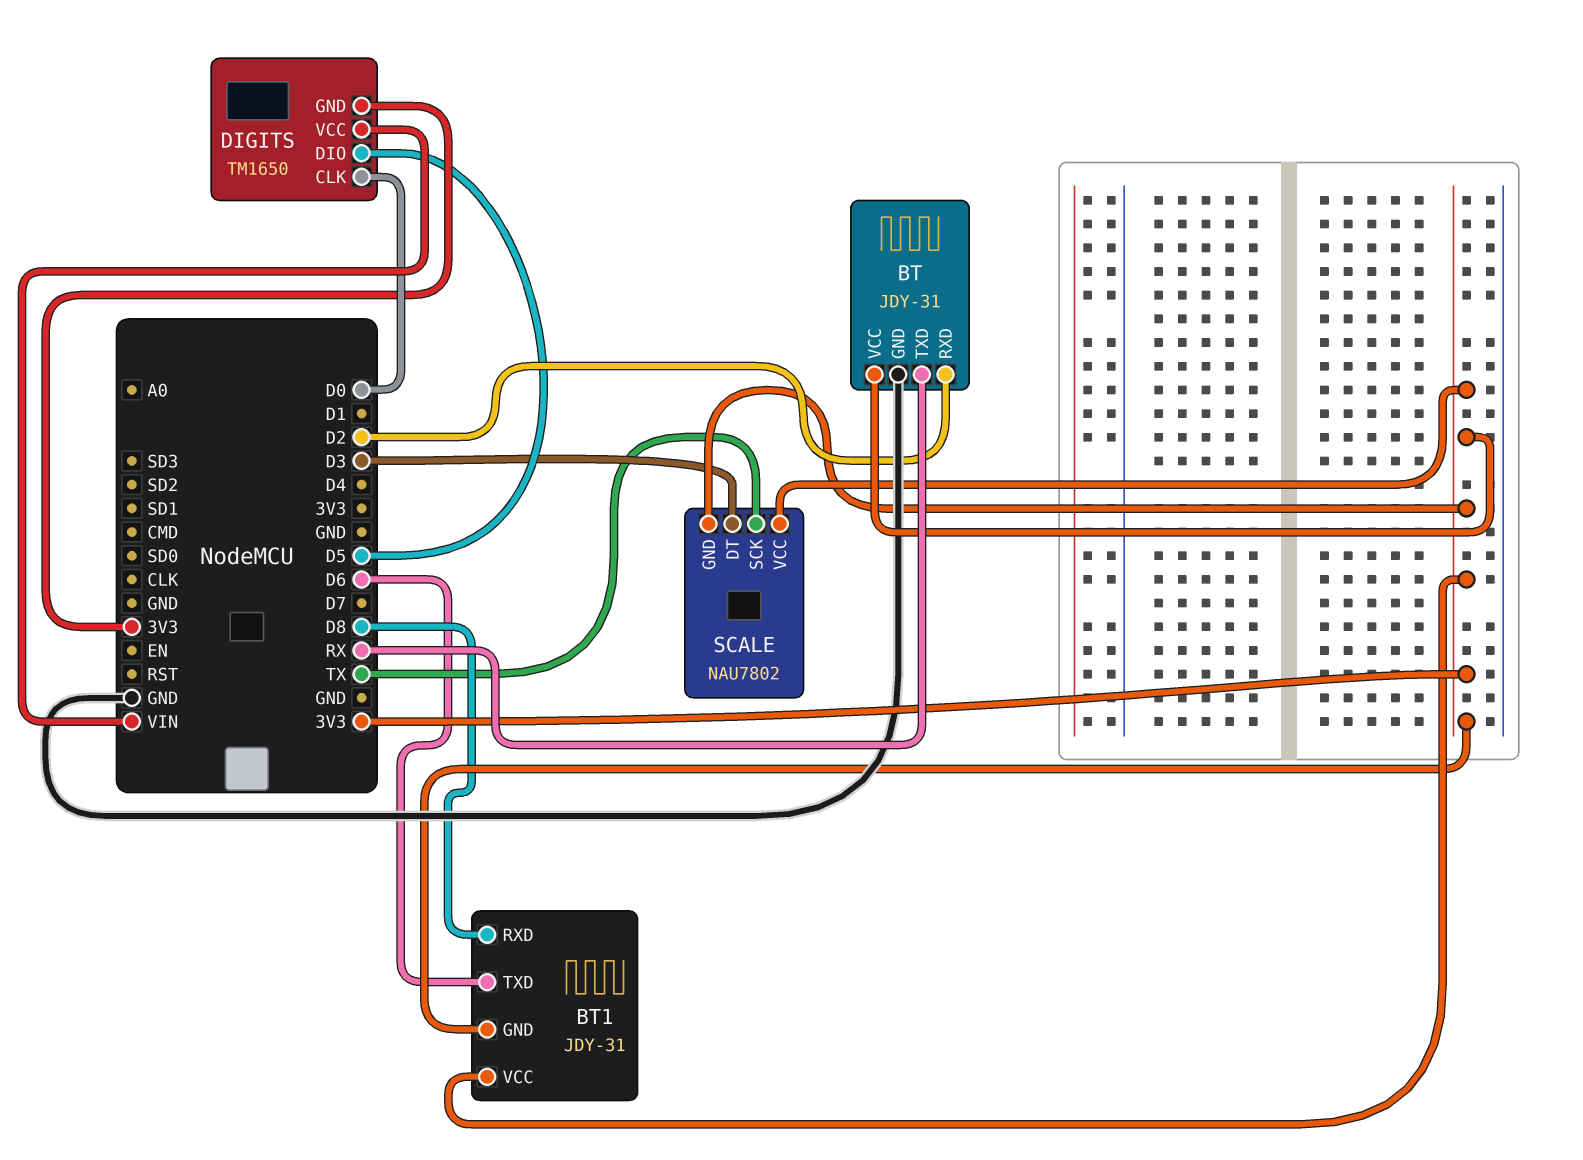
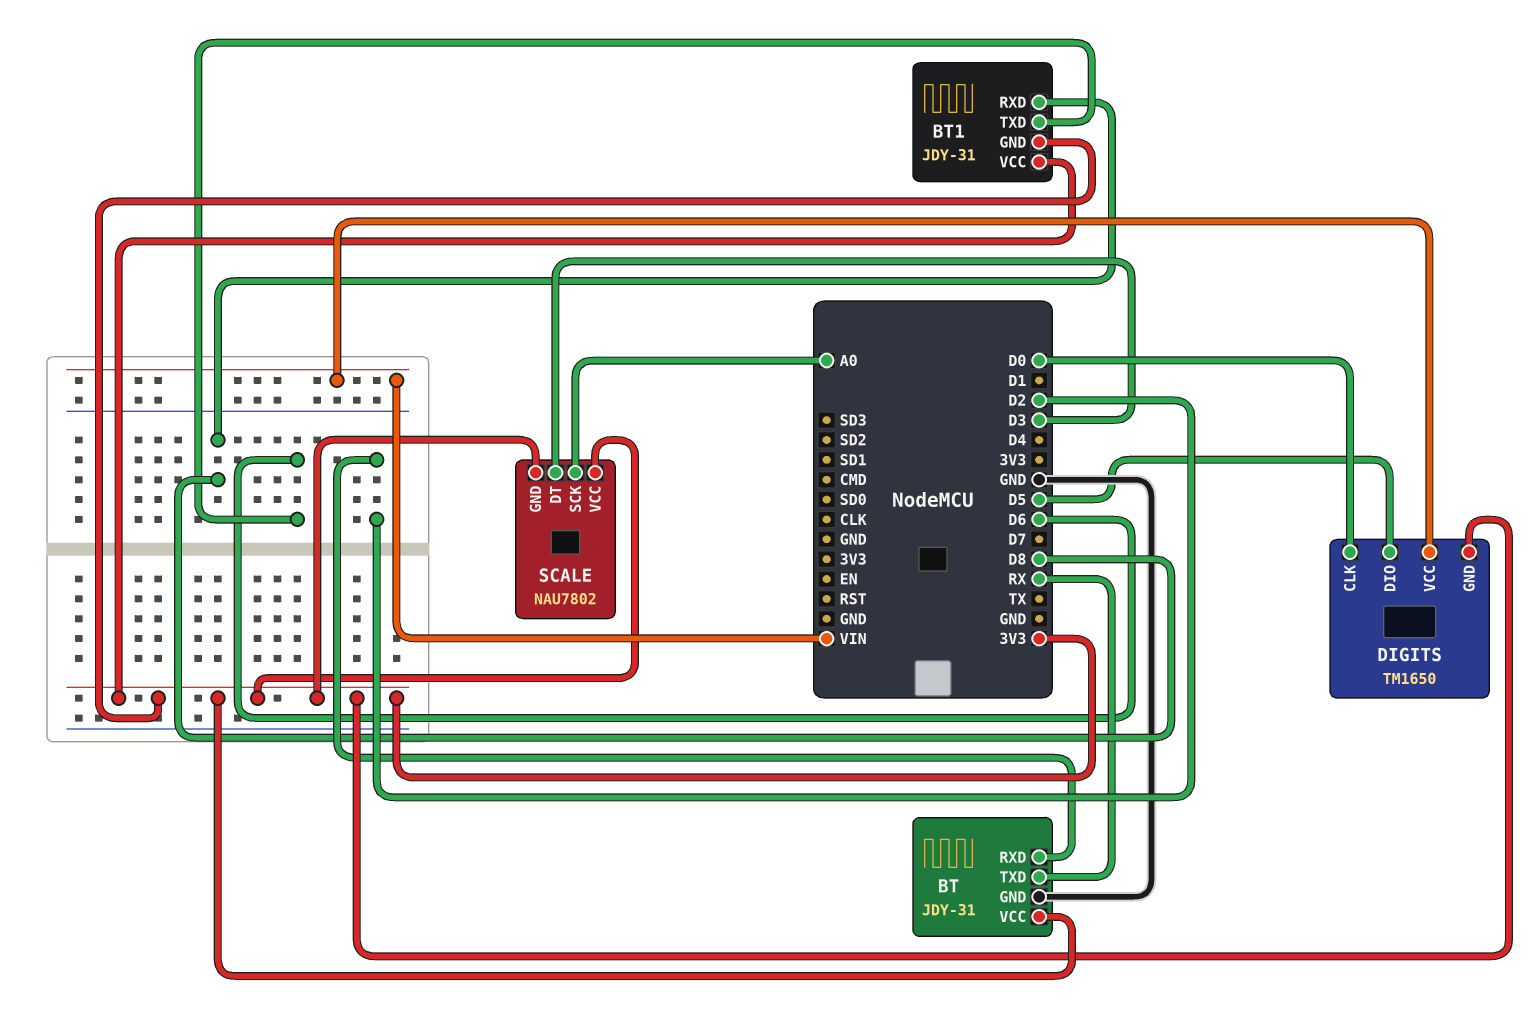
SCALE pin SCK: TX -> A0

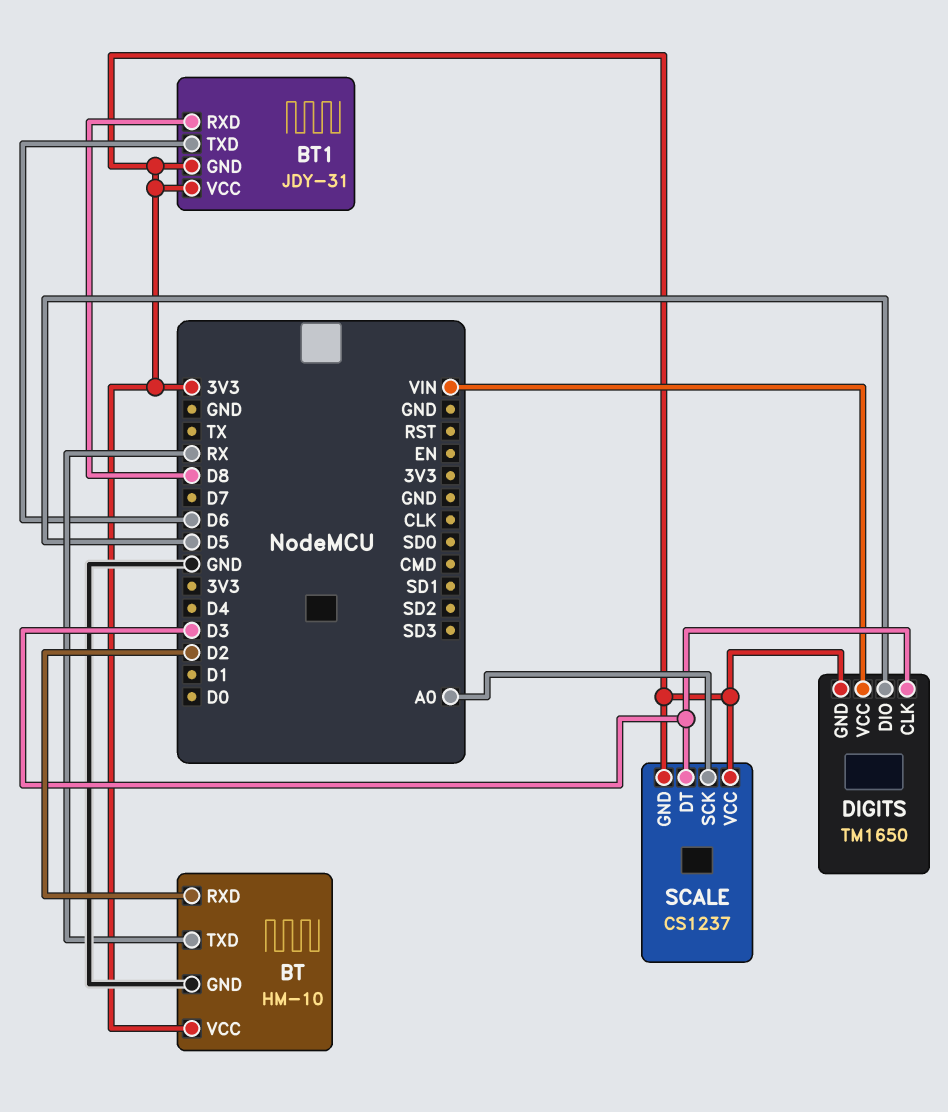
BT: JDY-31 -> HM-10
DIGITS pin CLK: D0 -> D3
SCALE: NAU7802 -> CS1237

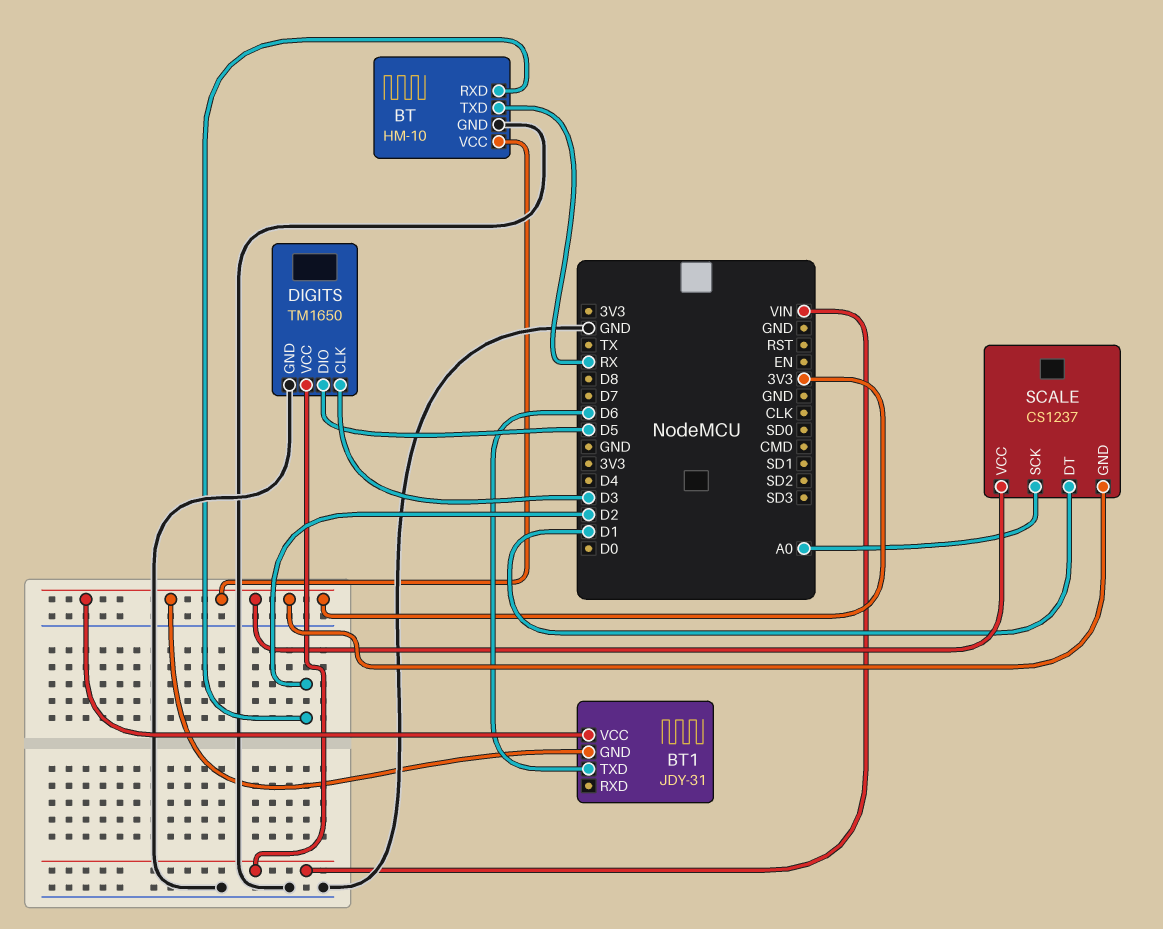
BT1 pin RXD: D8 -> none
DIGITS pin GND: 3V3 -> GND
SCALE pin DT: D3 -> D1

